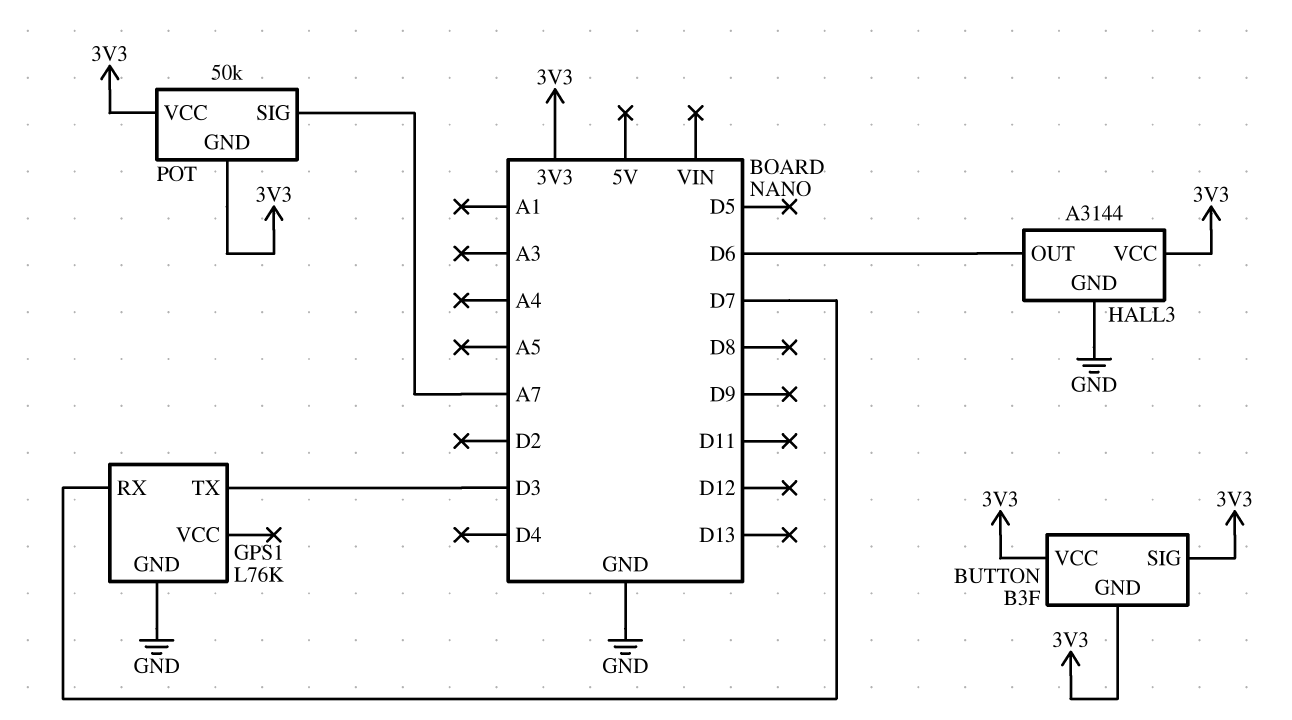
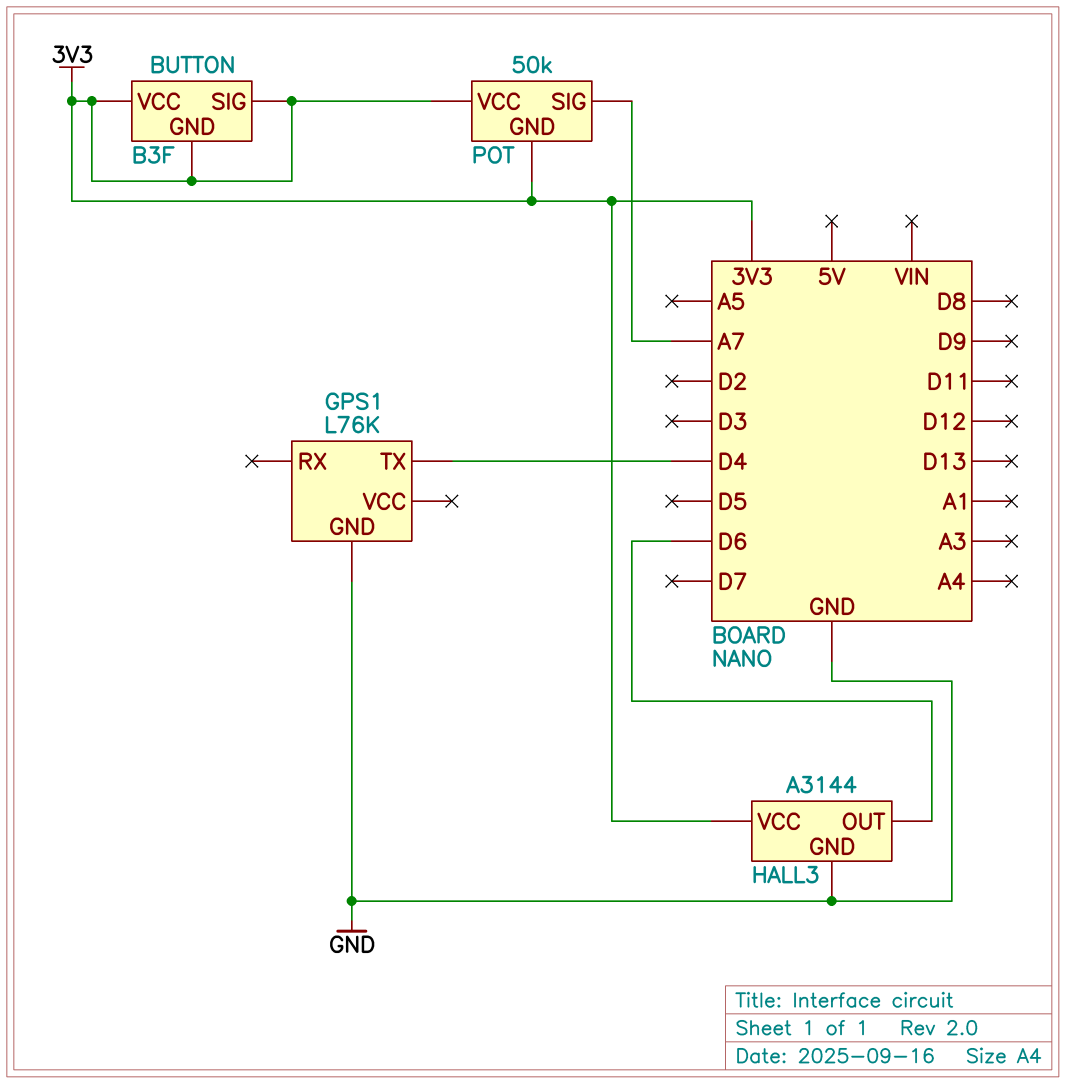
GPS1 pin RX: D7 -> none
GPS1 pin TX: D3 -> D4

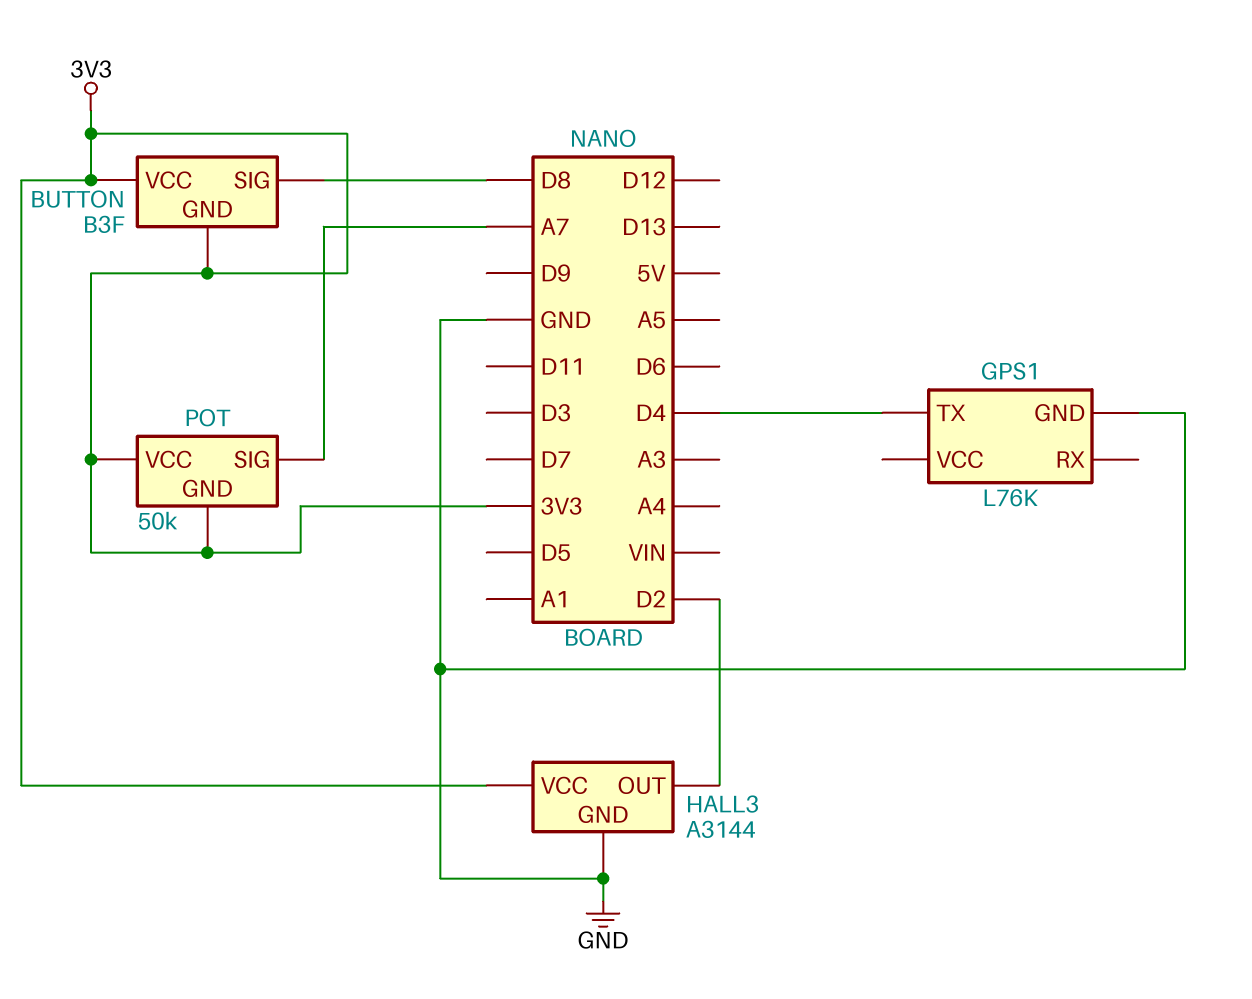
BUTTON pin SIG: 3V3 -> D8
HALL3 pin OUT: D6 -> D2

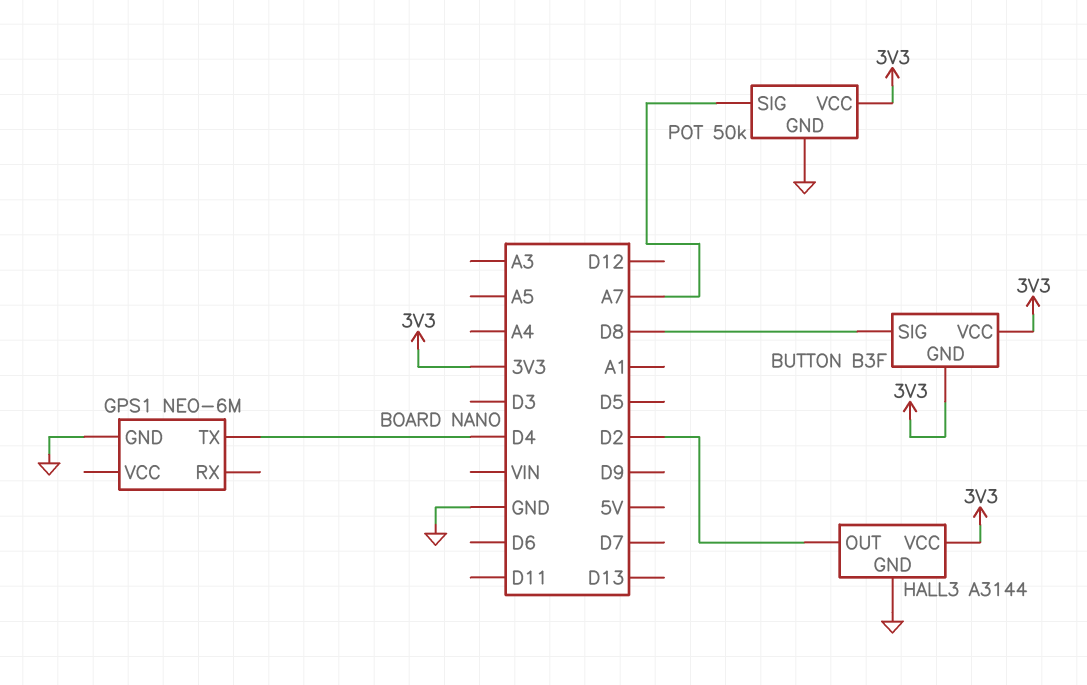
GPS1: L76K -> NEO-6M
POT pin GND: 3V3 -> GND

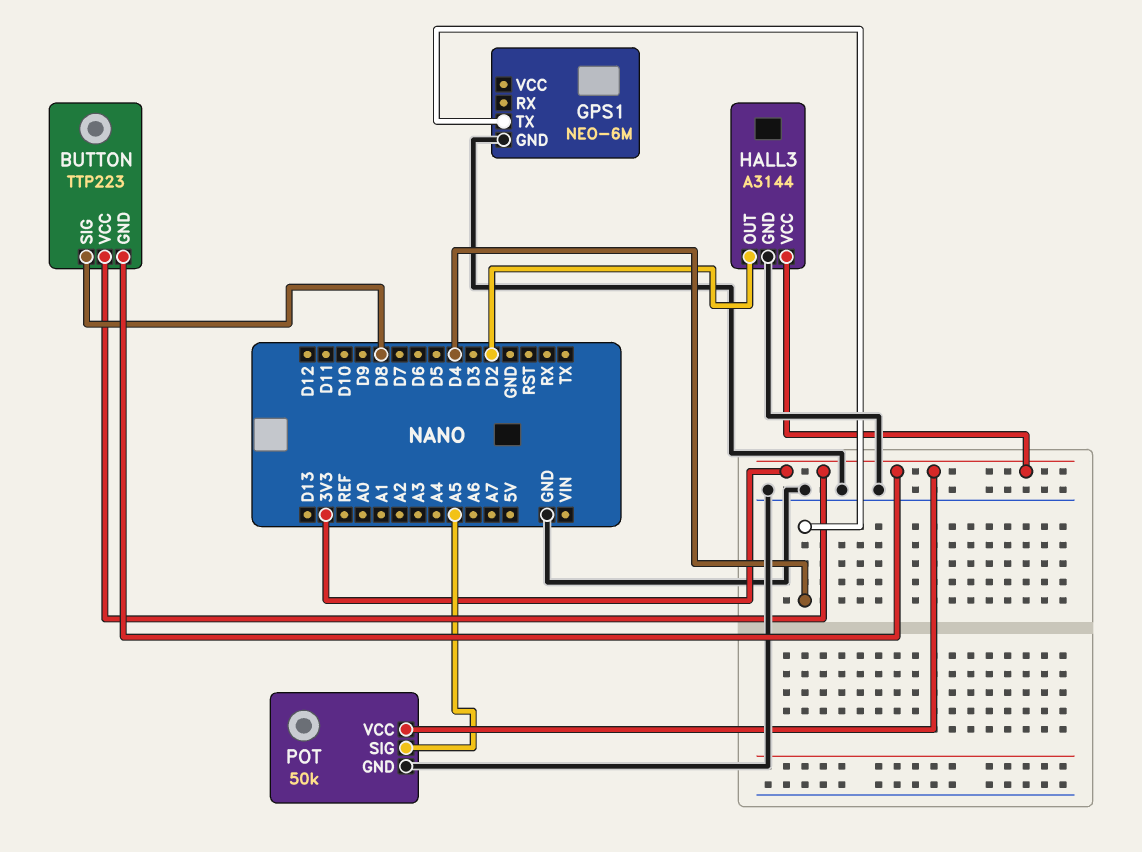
BUTTON: B3F -> TTP223
POT pin SIG: A7 -> A5

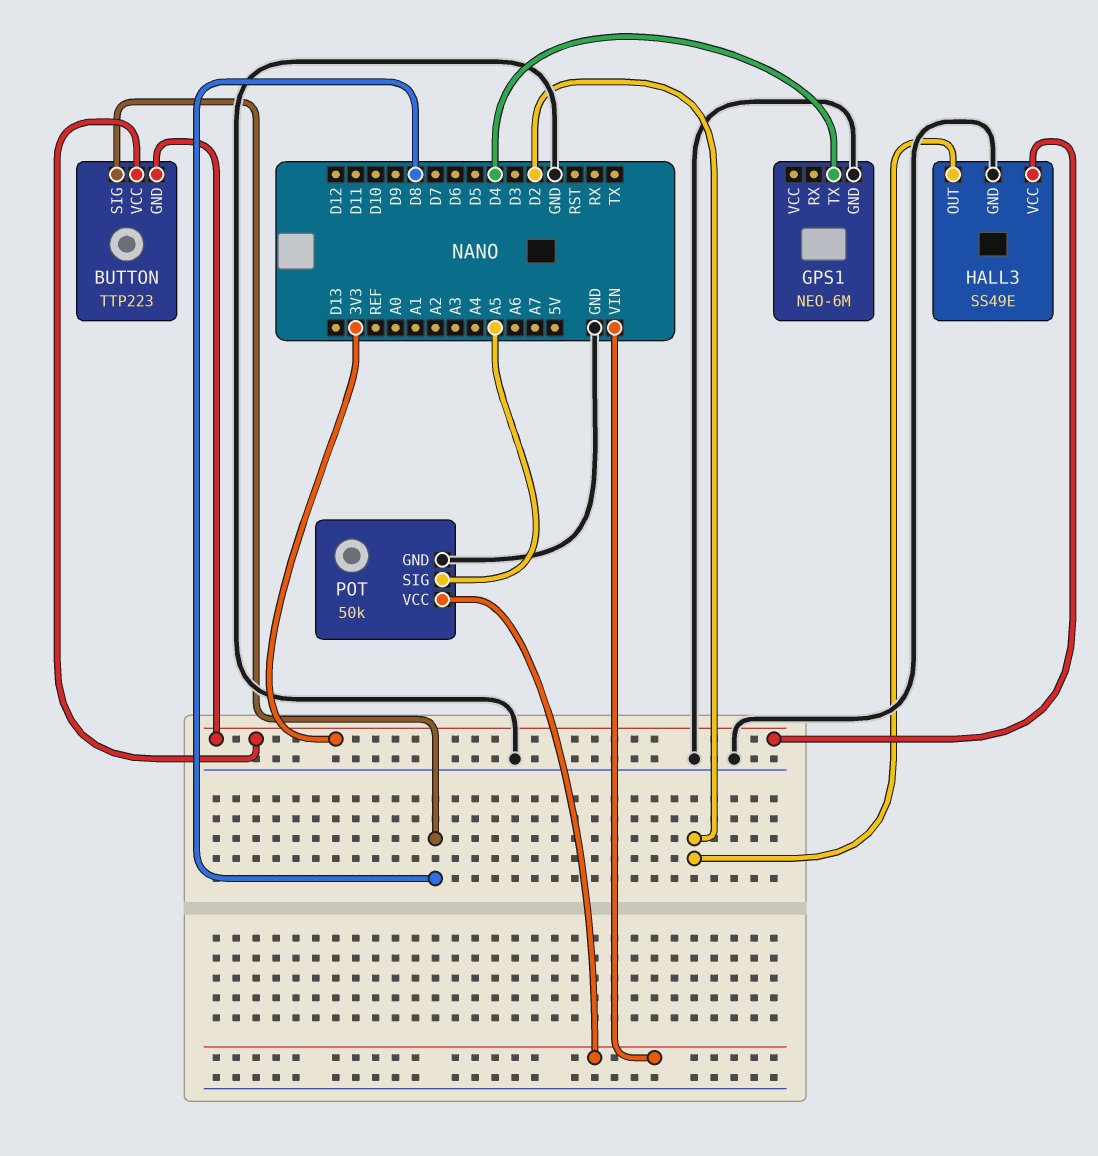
HALL3: A3144 -> SS49E
POT pin VCC: 3V3 -> VIN

